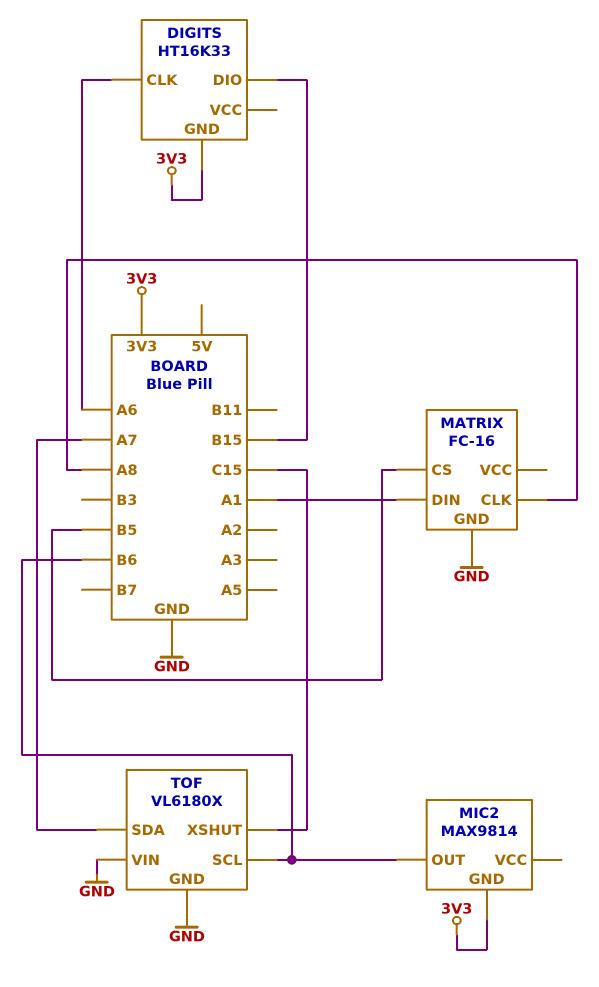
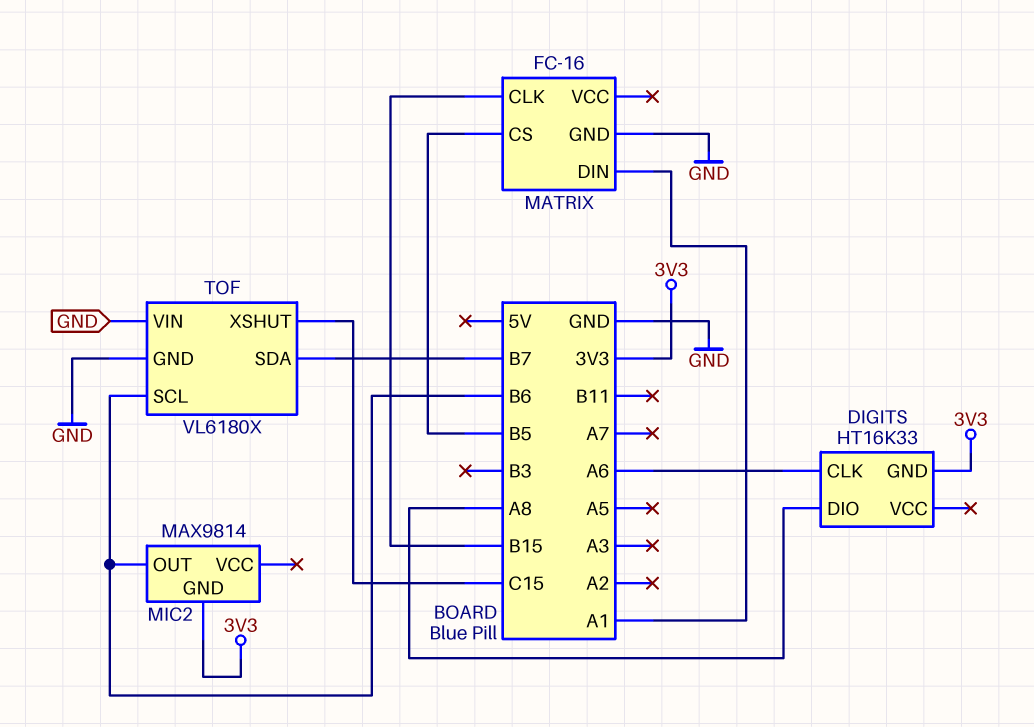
DIGITS pin DIO: B15 -> A8
MATRIX pin CLK: A8 -> B15
TOF pin SDA: A7 -> B7

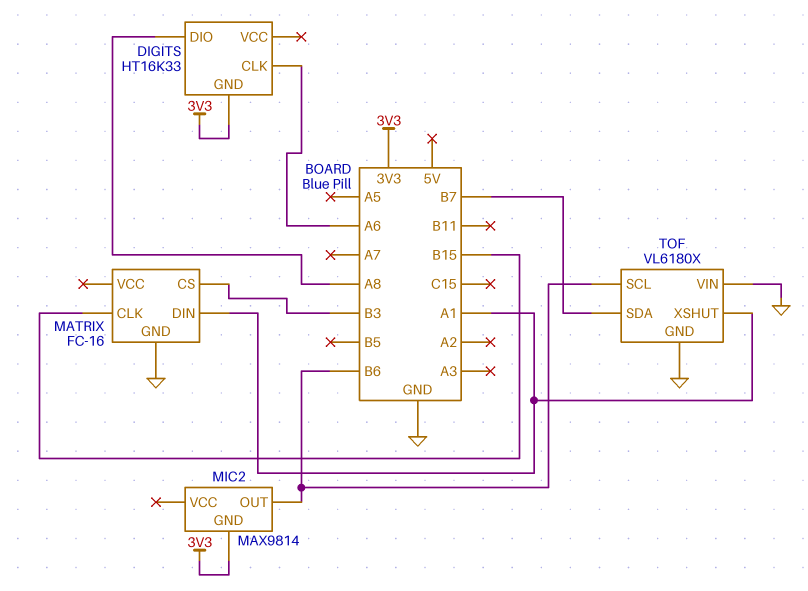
MATRIX pin CS: B5 -> B3
TOF pin XSHUT: C15 -> A1

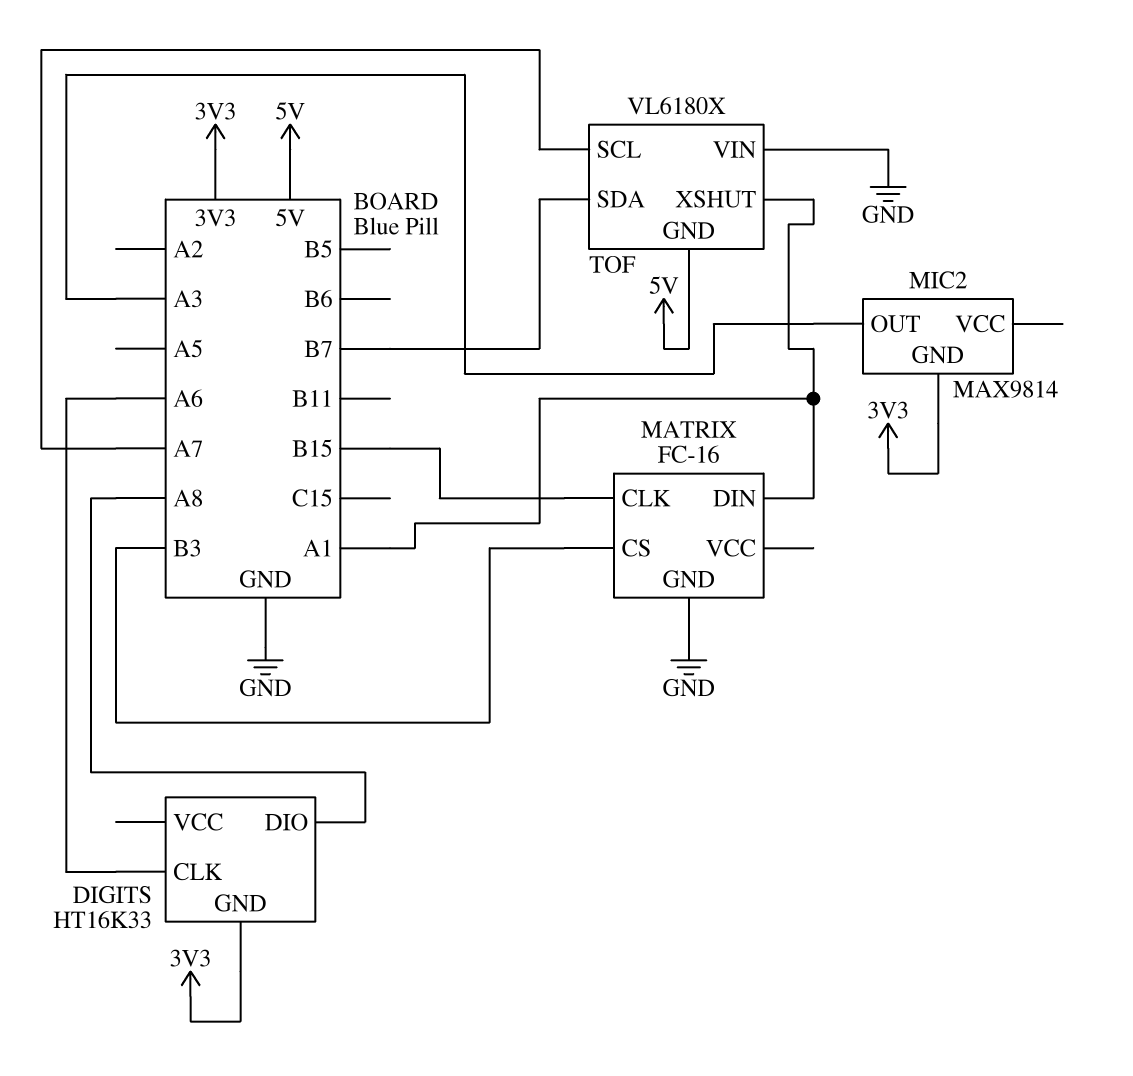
MIC2 pin OUT: B6 -> A3
TOF pin GND: GND -> 5V
TOF pin SCL: B6 -> A7

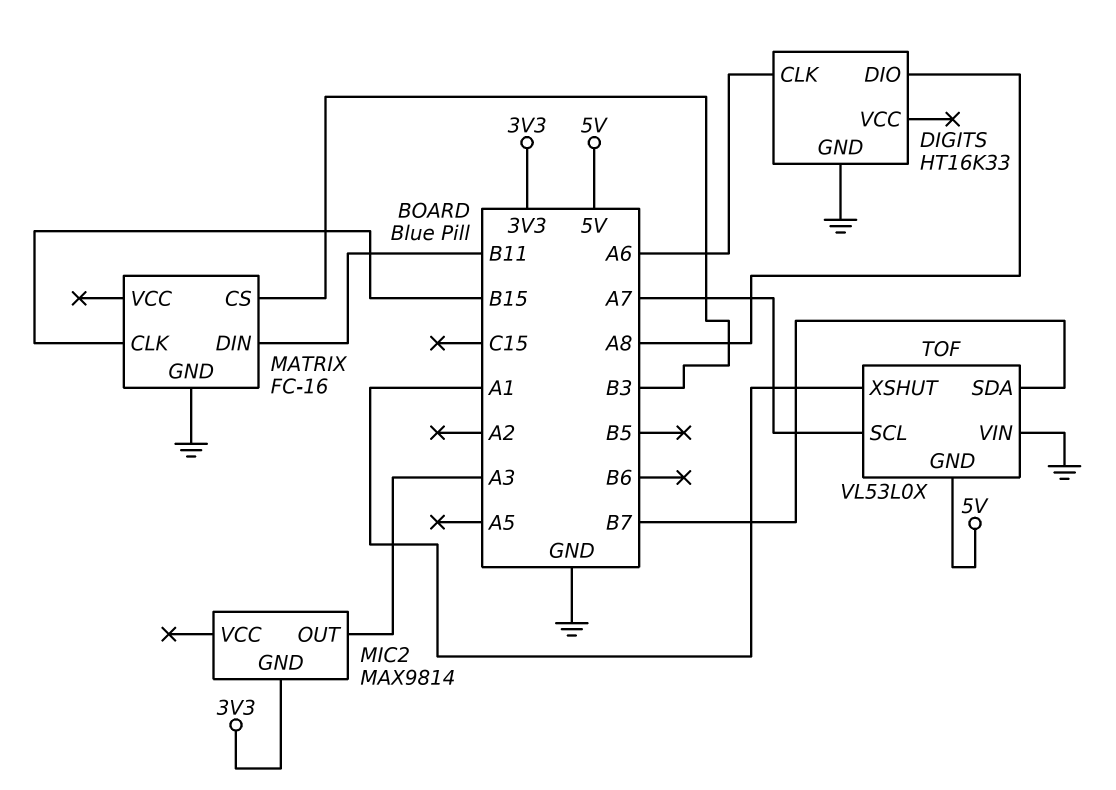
DIGITS pin GND: 3V3 -> GND
MATRIX pin DIN: A1 -> B11
TOF: VL6180X -> VL53L0X

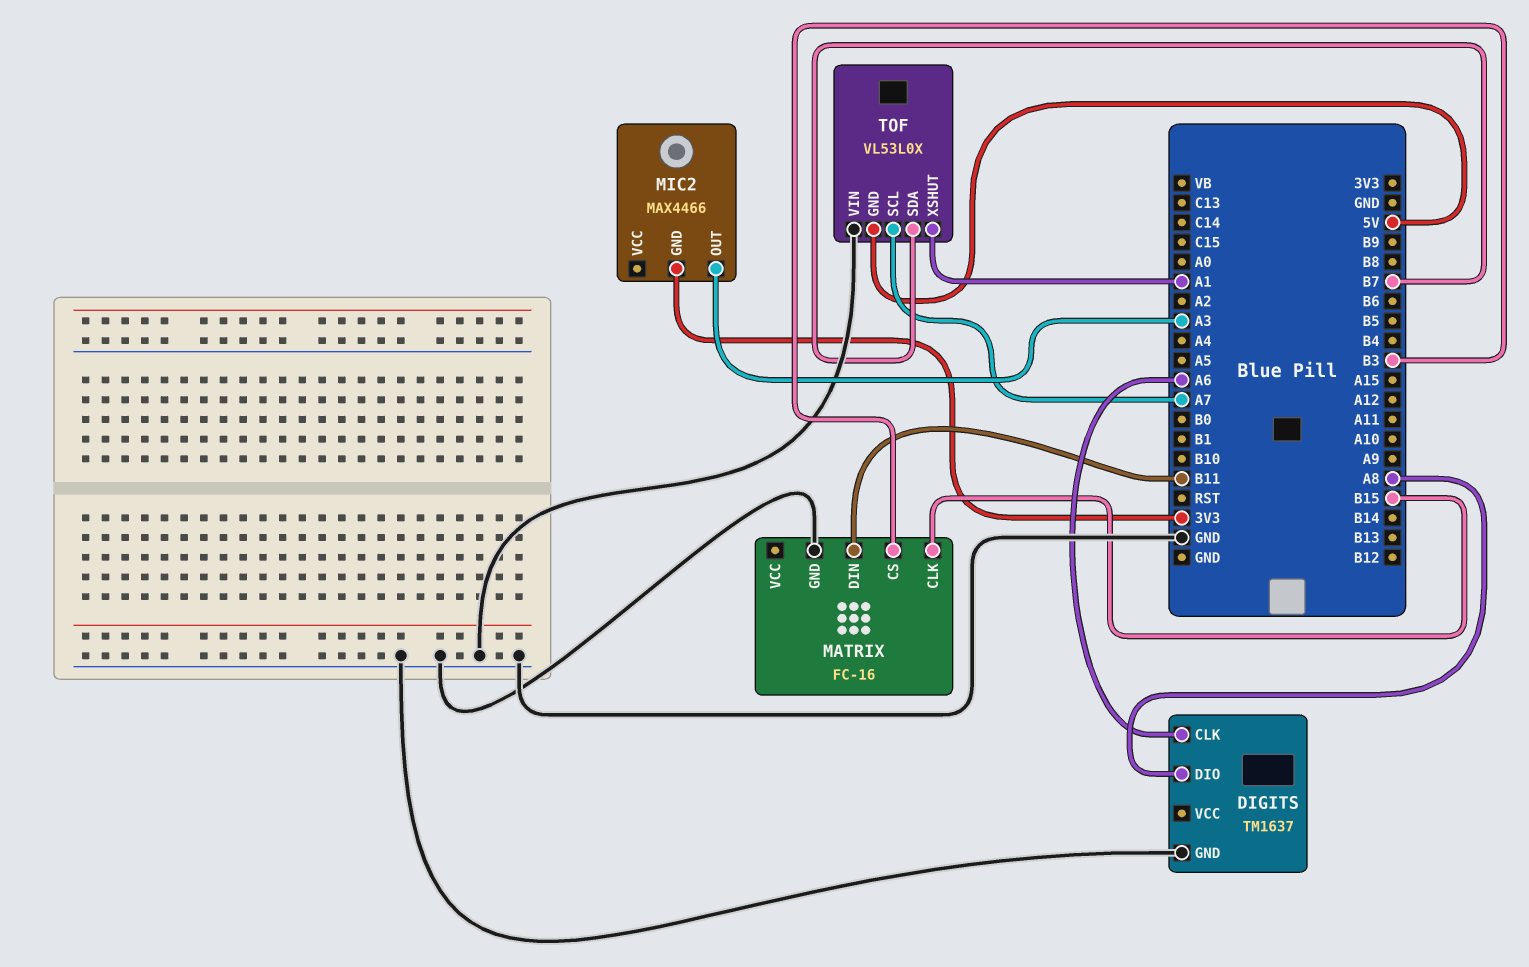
DIGITS: HT16K33 -> TM1637
MIC2: MAX9814 -> MAX4466

